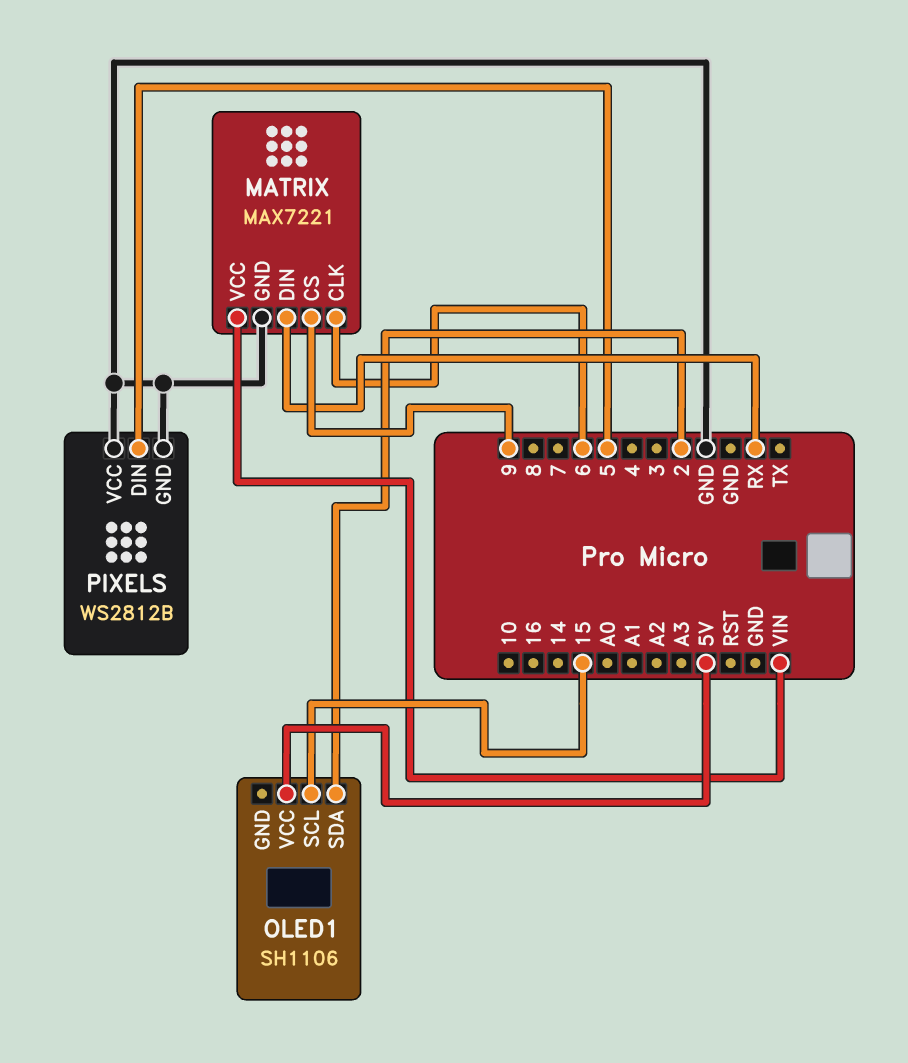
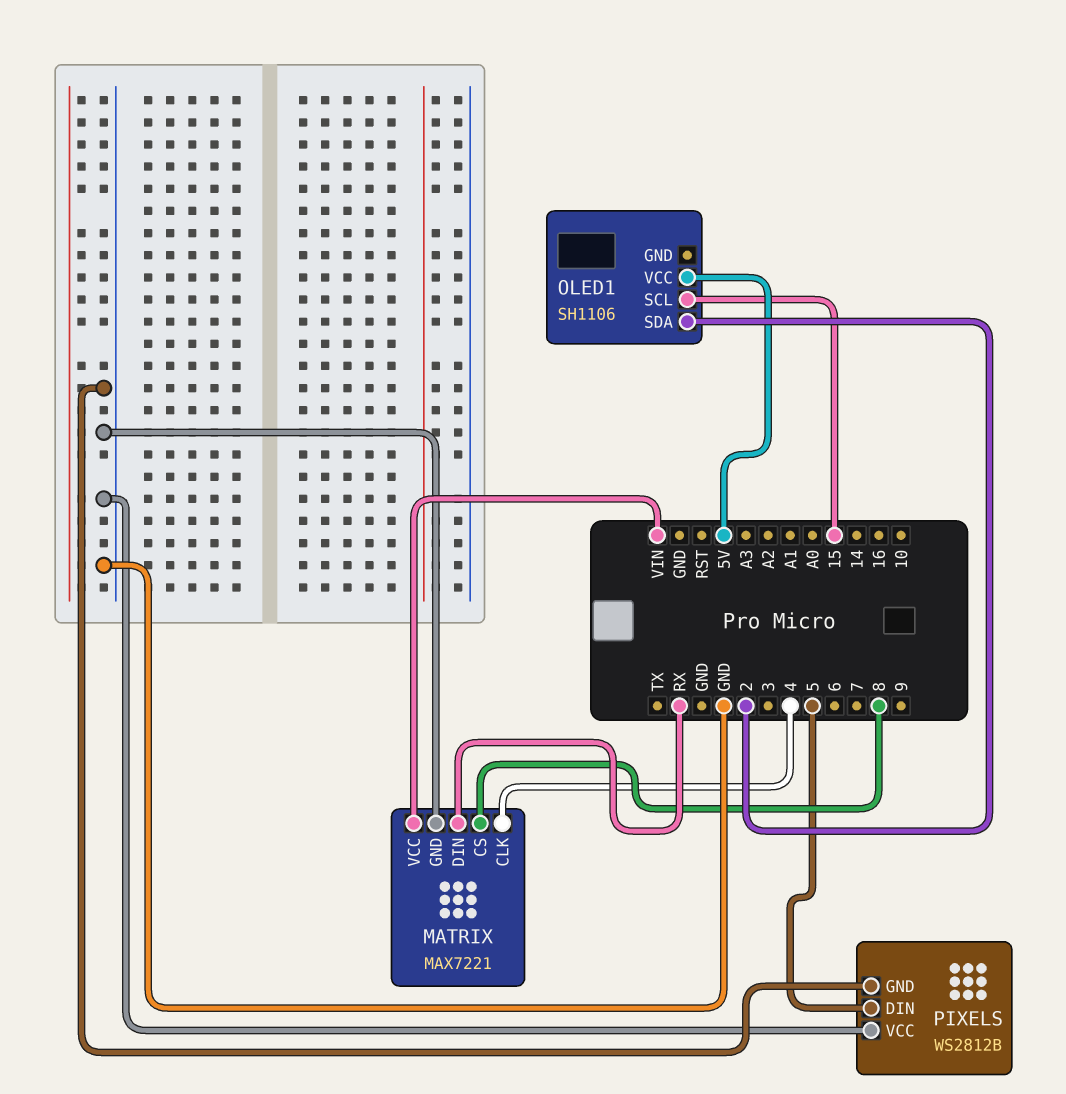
MATRIX pin CLK: 6 -> 4
MATRIX pin CS: 9 -> 8

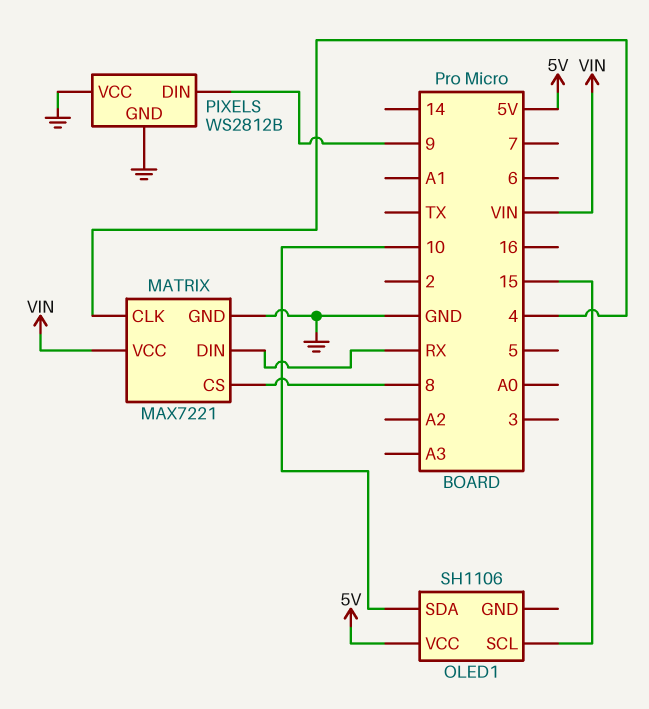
OLED1 pin SDA: 2 -> 10
PIXELS pin DIN: 5 -> 9

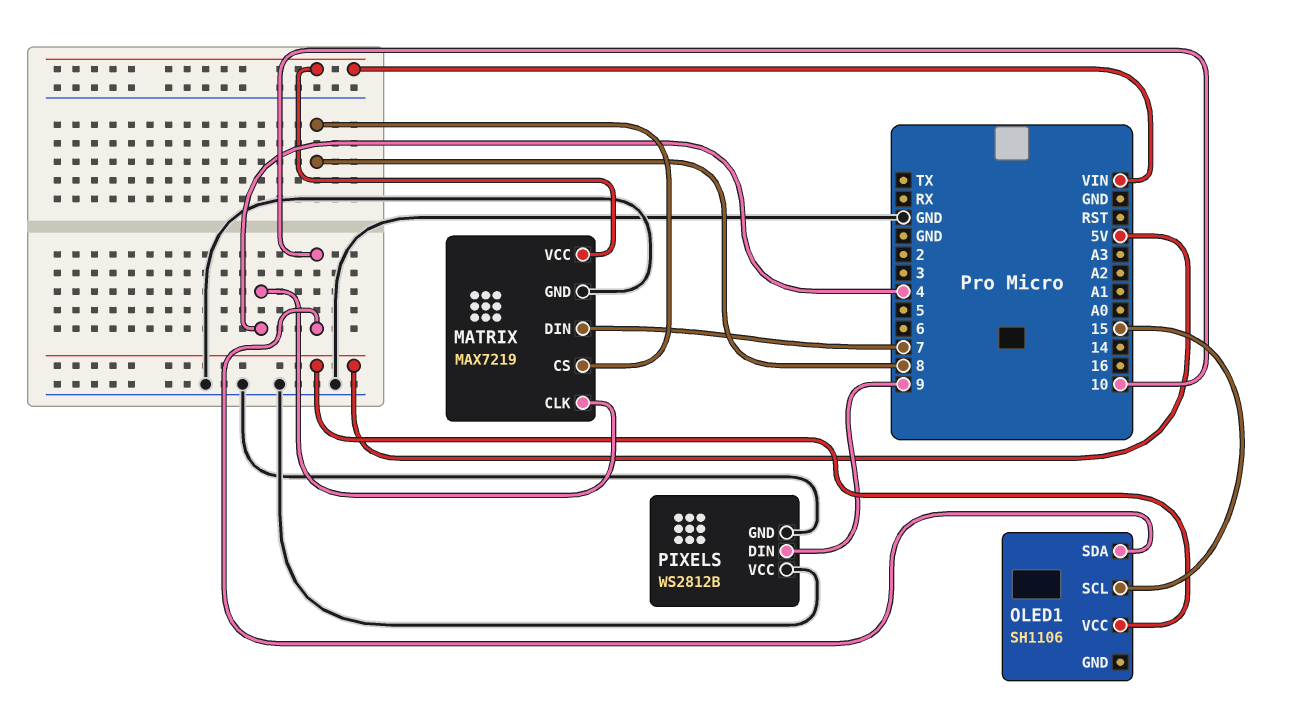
MATRIX: MAX7221 -> MAX7219
MATRIX pin DIN: RX -> 7

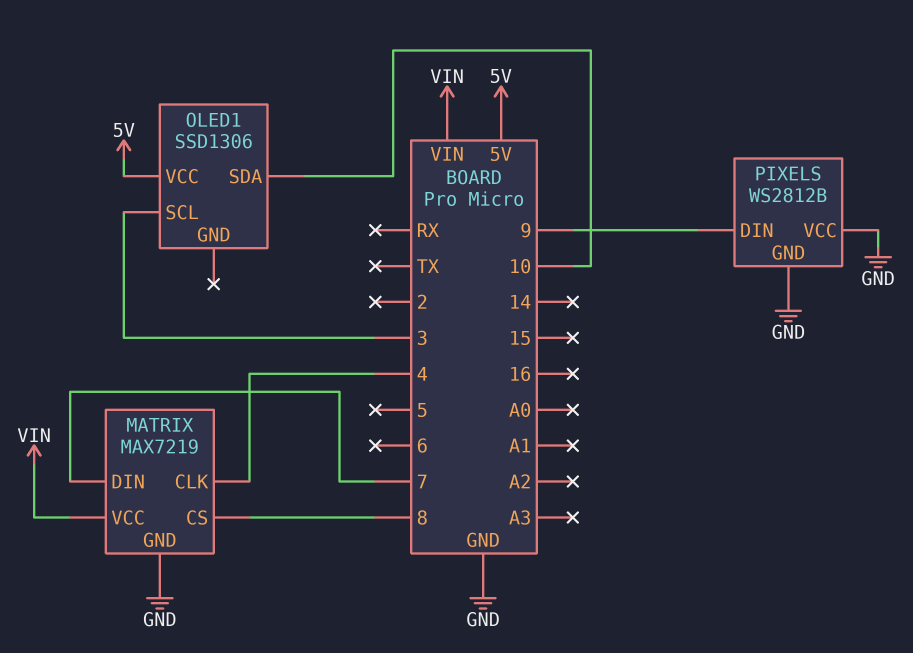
OLED1: SH1106 -> SSD1306
OLED1 pin SCL: 15 -> 3

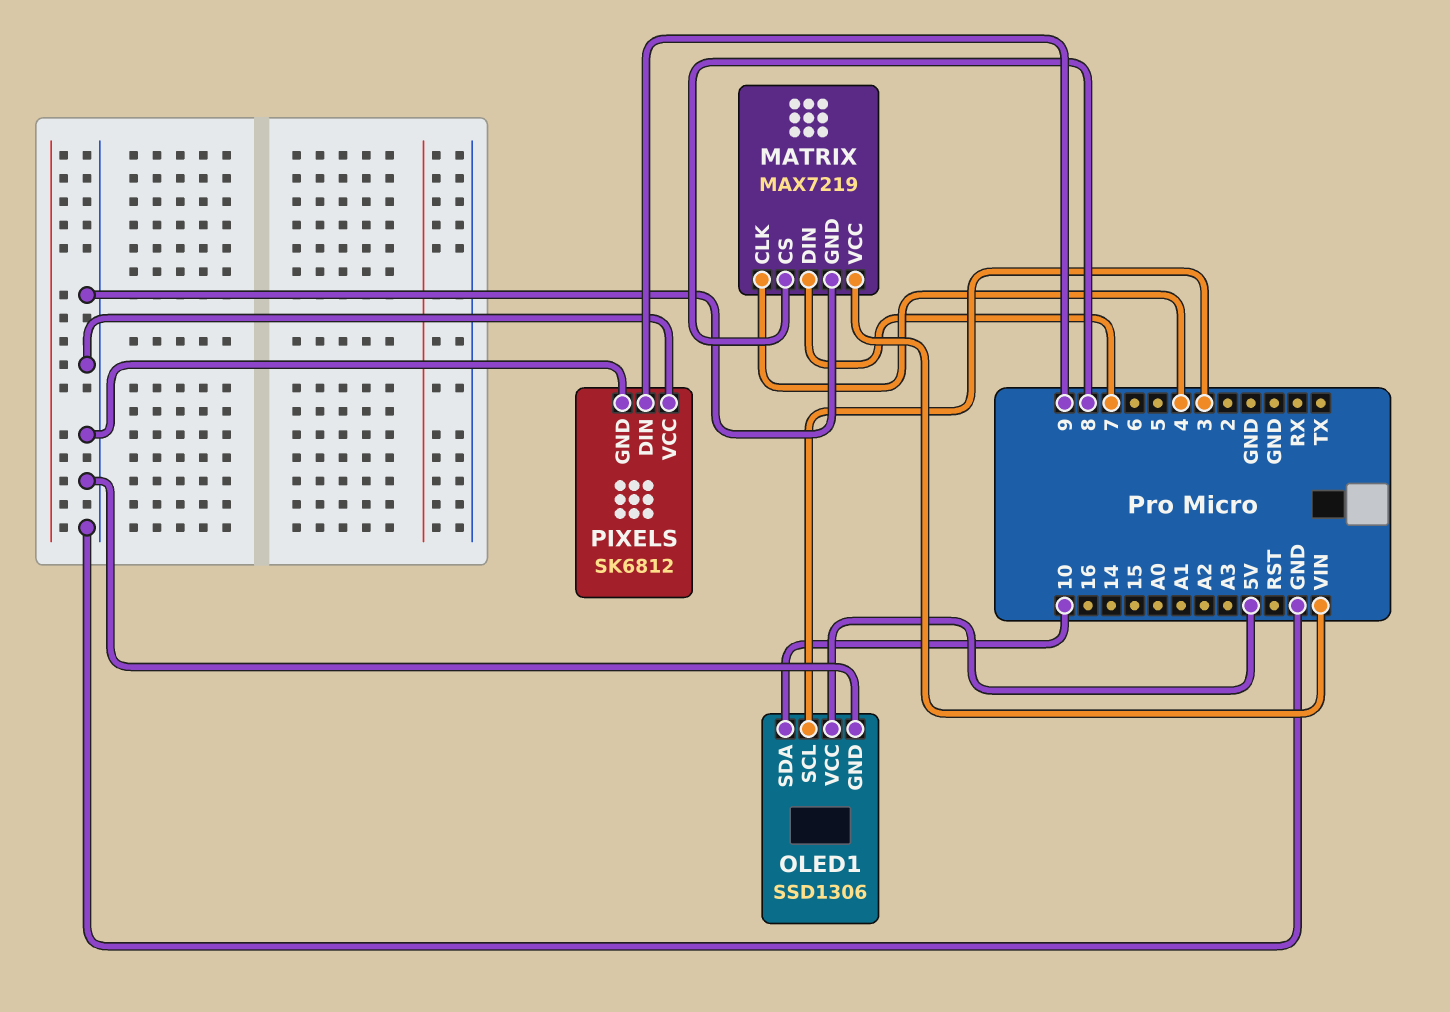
OLED1 pin GND: none -> GND
PIXELS: WS2812B -> SK6812

